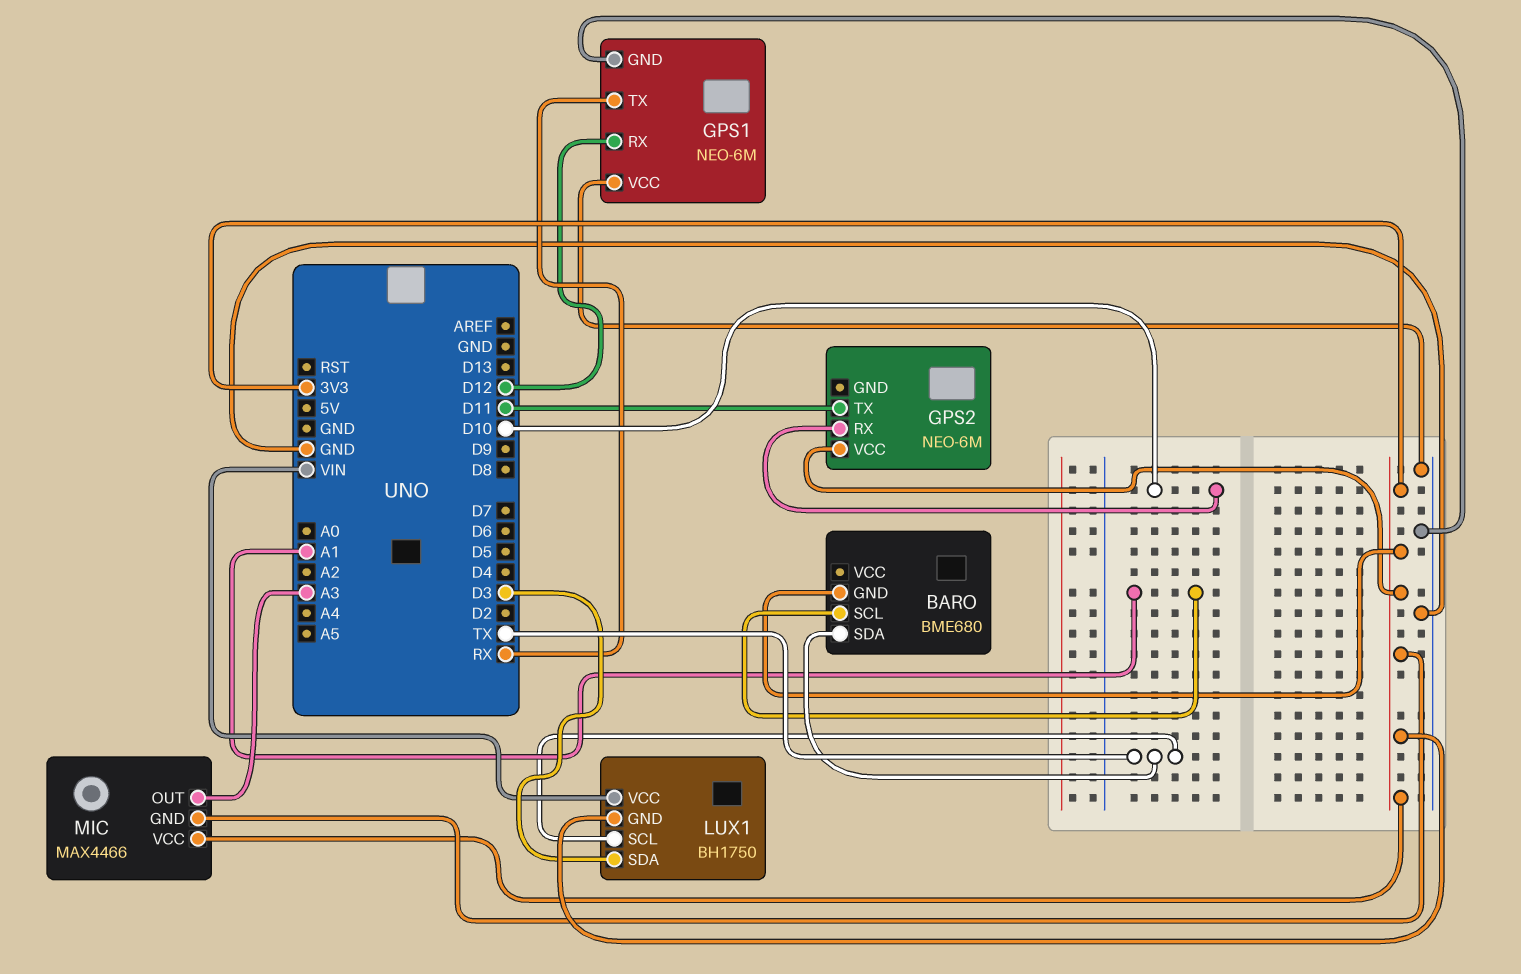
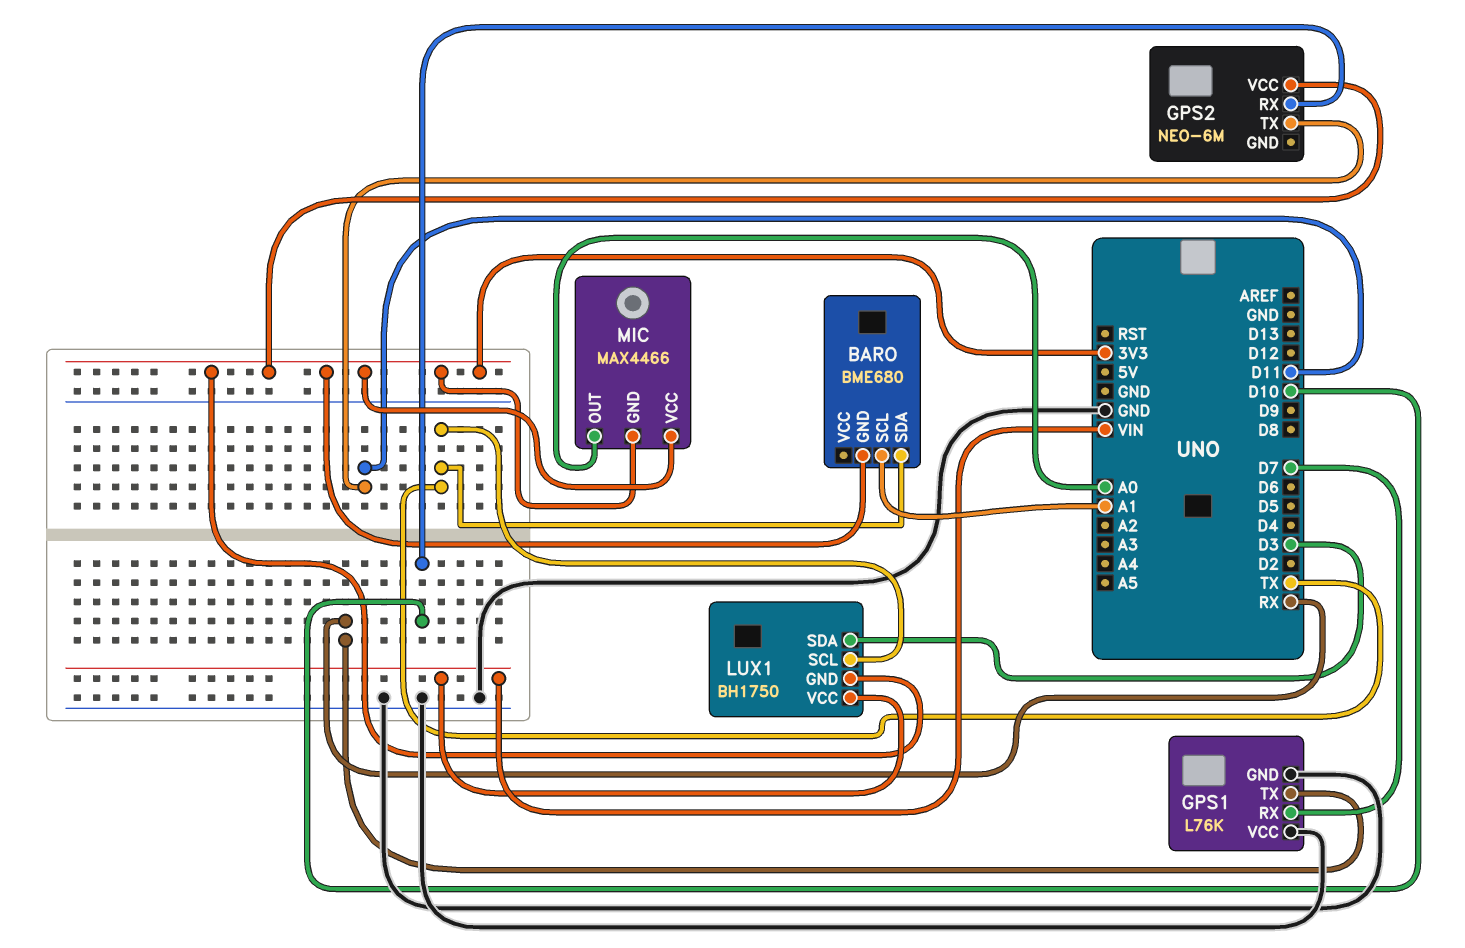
GPS1: NEO-6M -> L76K
GPS1 pin RX: D12 -> D7
MIC pin OUT: A3 -> A0

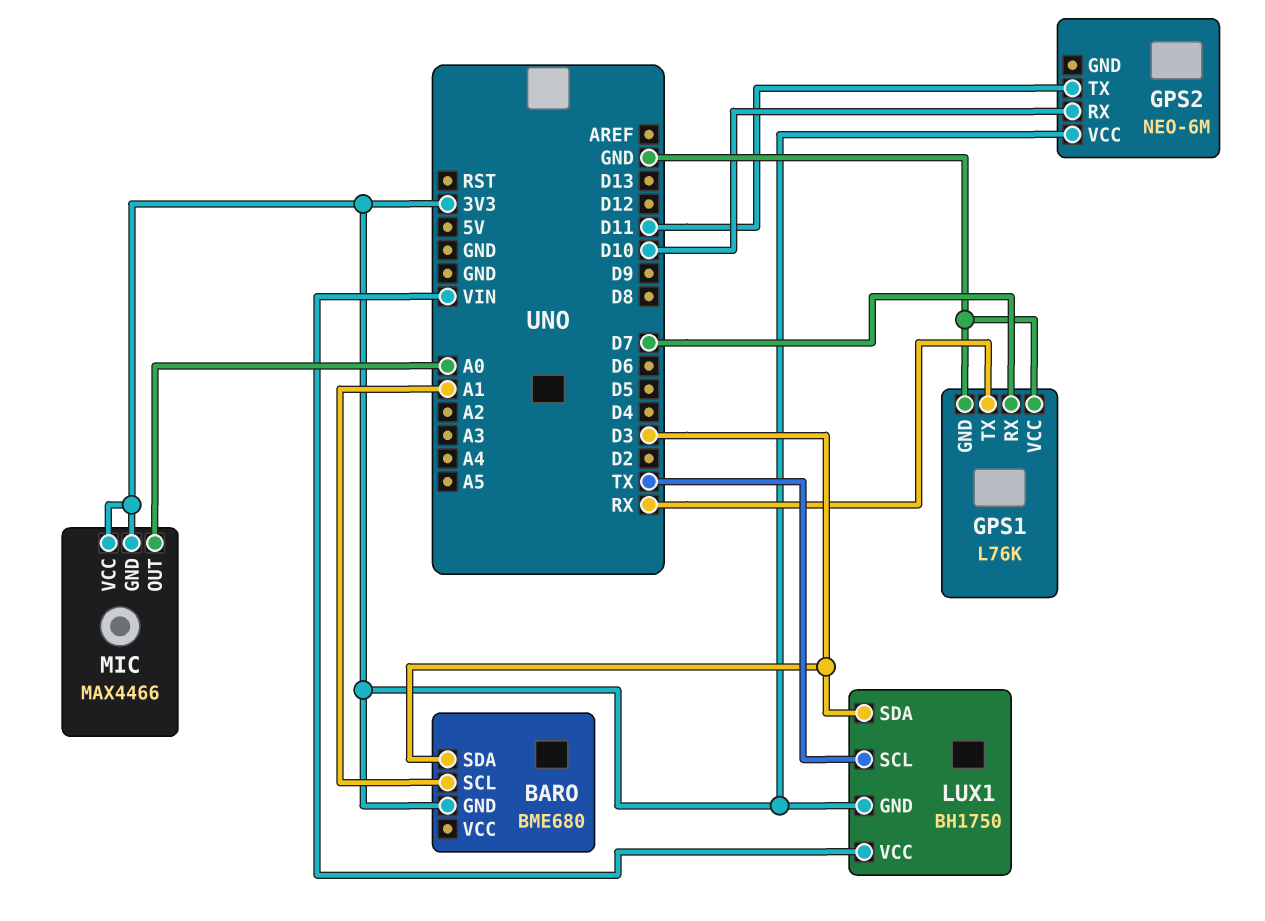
BARO pin SDA: TX -> D3

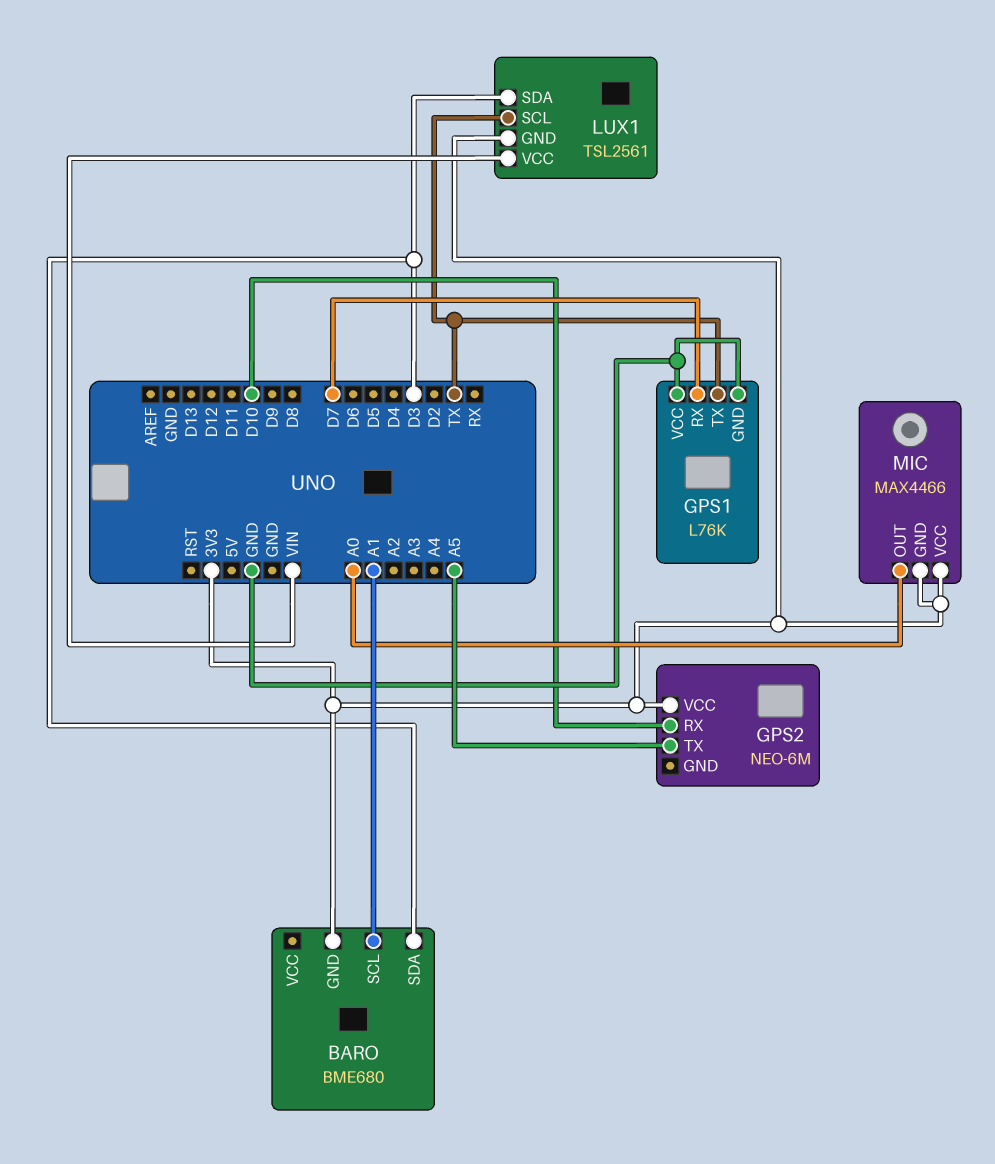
GPS1 pin TX: RX -> TX
GPS2 pin TX: D11 -> A5
LUX1: BH1750 -> TSL2561

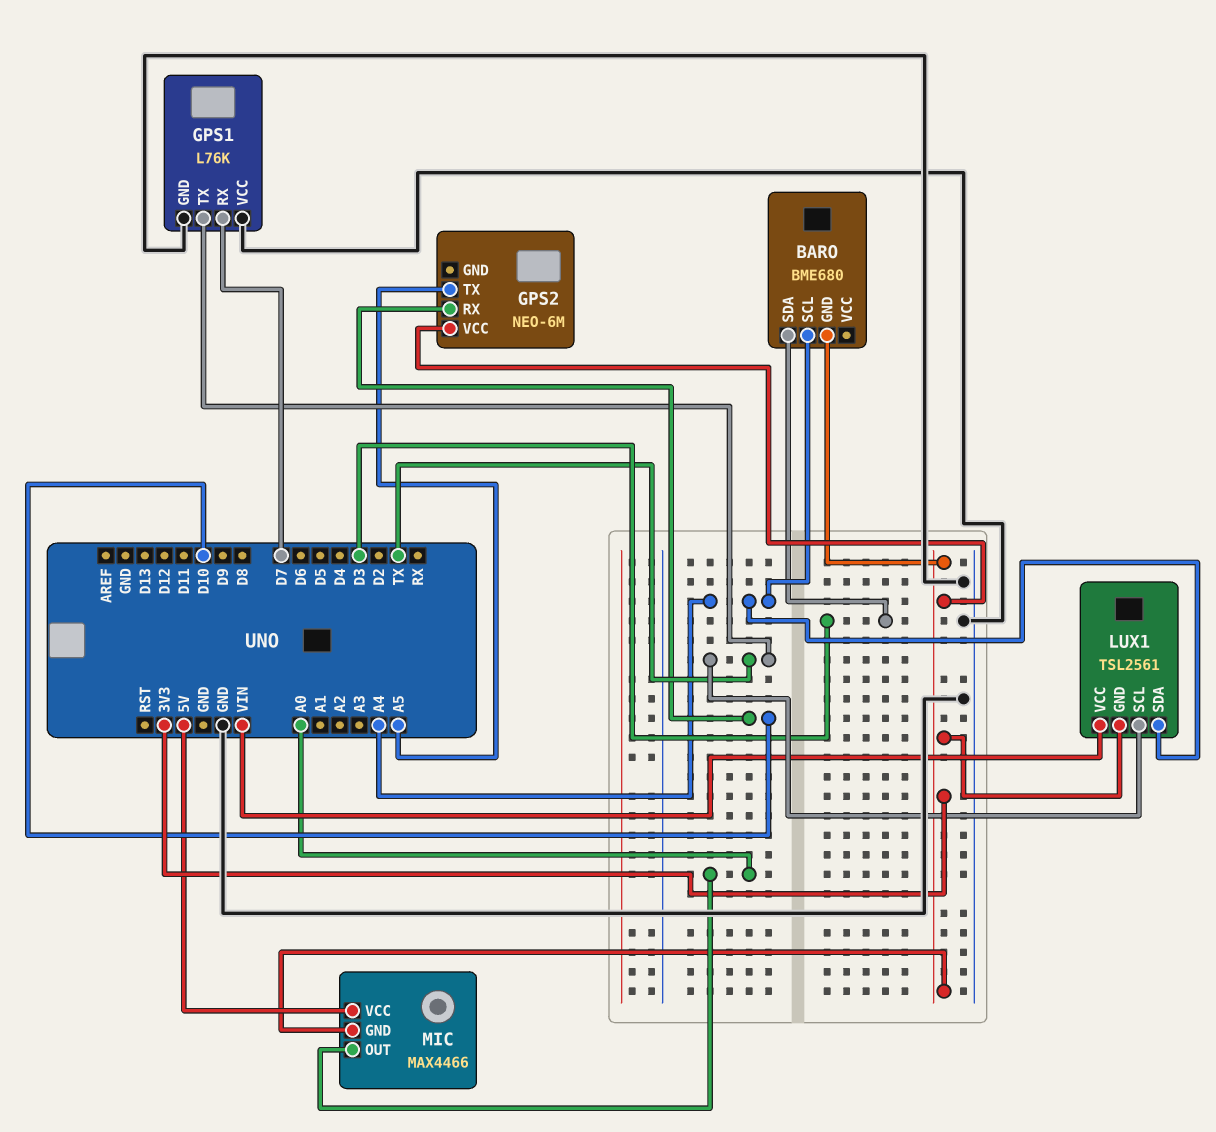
BARO pin SCL: A1 -> A4
LUX1 pin SDA: D3 -> A4
MIC pin VCC: 3V3 -> 5V

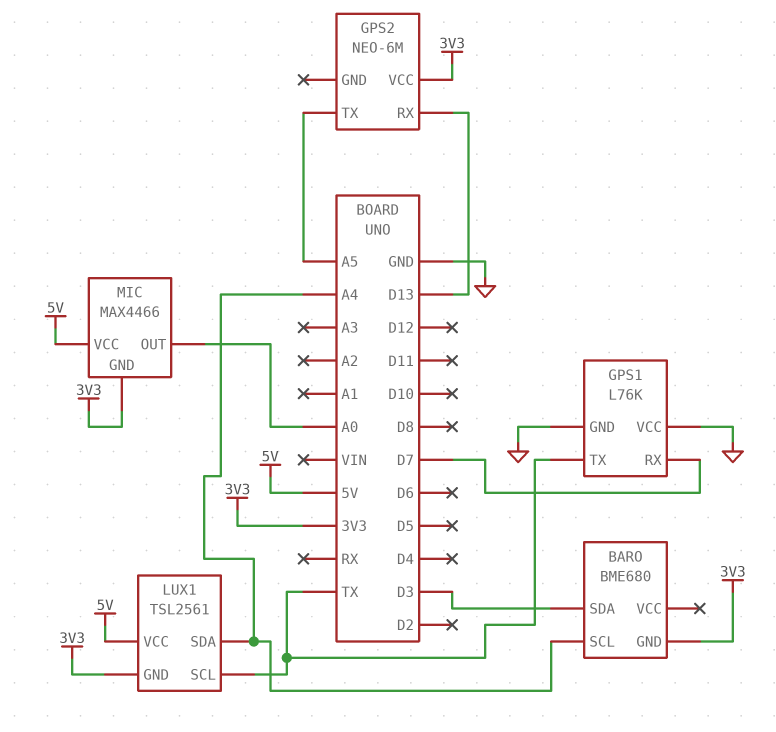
GPS2 pin RX: D10 -> D13
LUX1 pin VCC: VIN -> 5V

